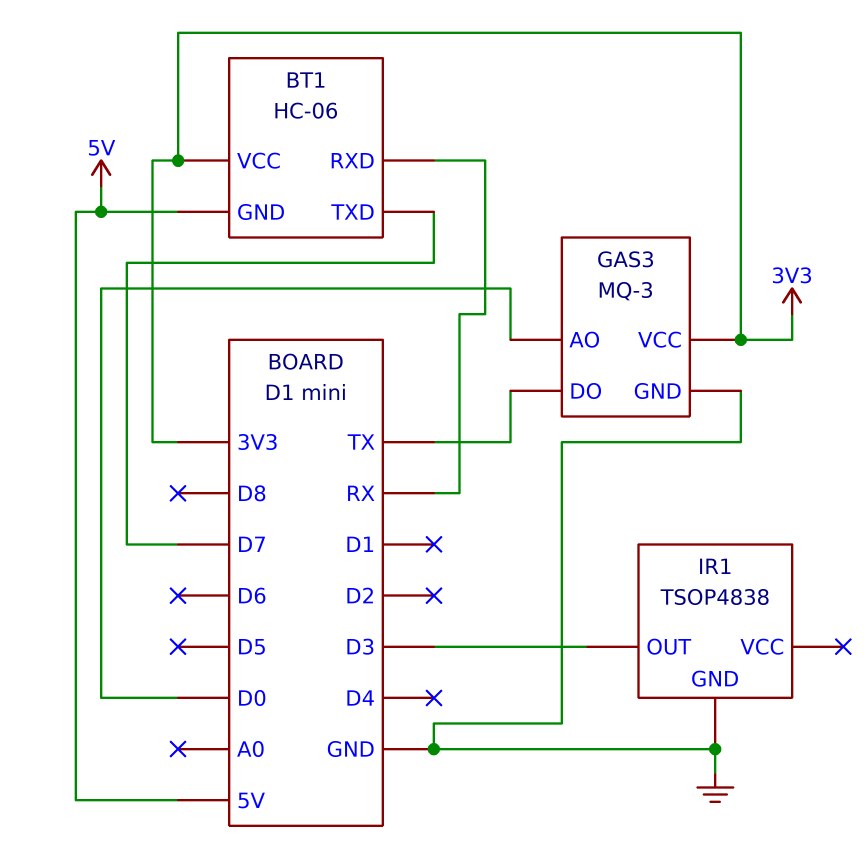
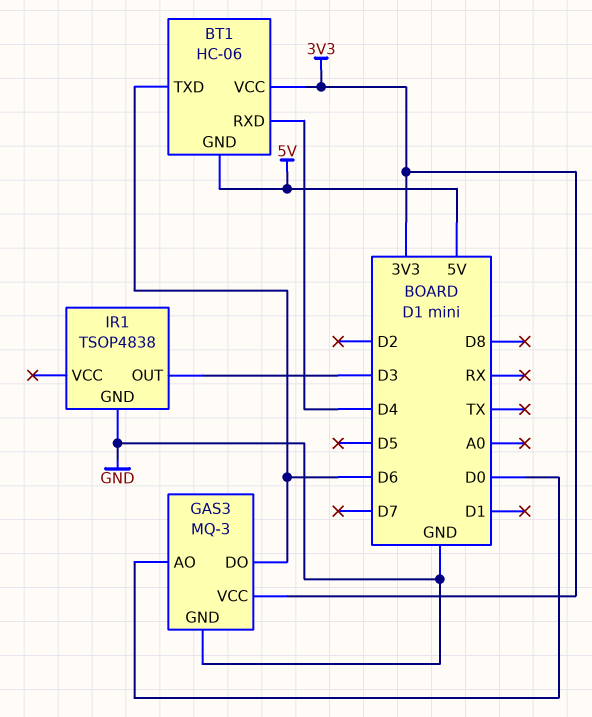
BT1 pin RXD: RX -> D4
BT1 pin TXD: D7 -> D6
GAS3 pin DO: TX -> D6

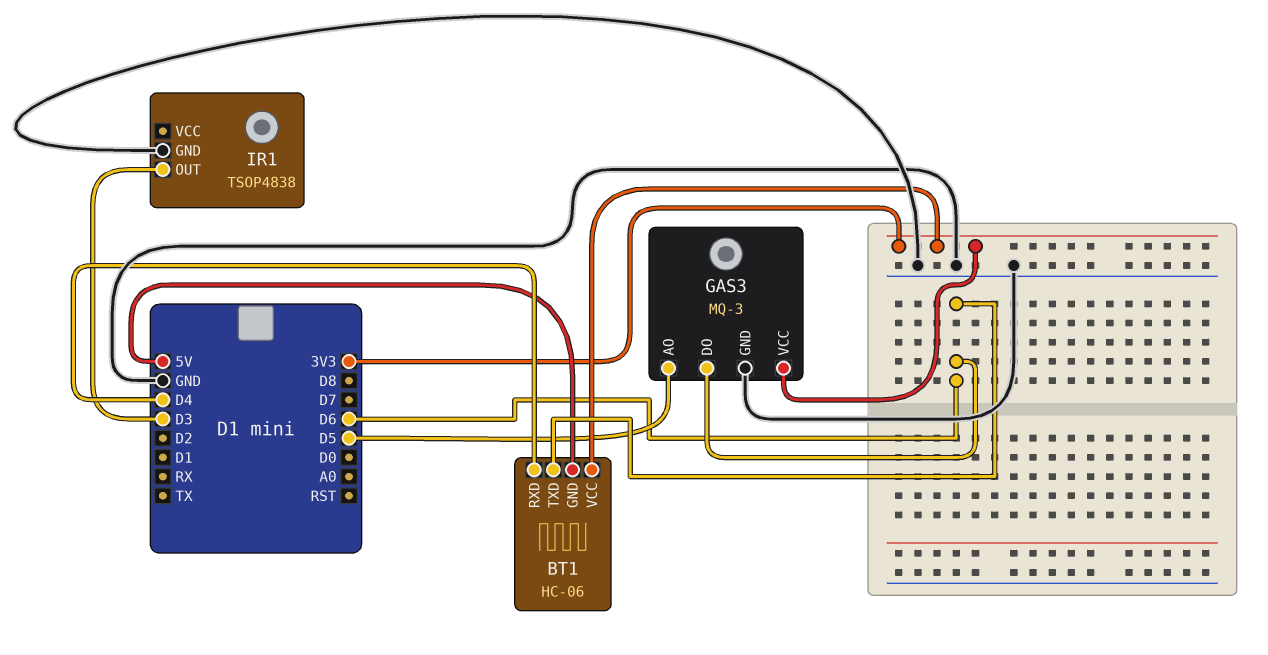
GAS3 pin AO: D0 -> D5

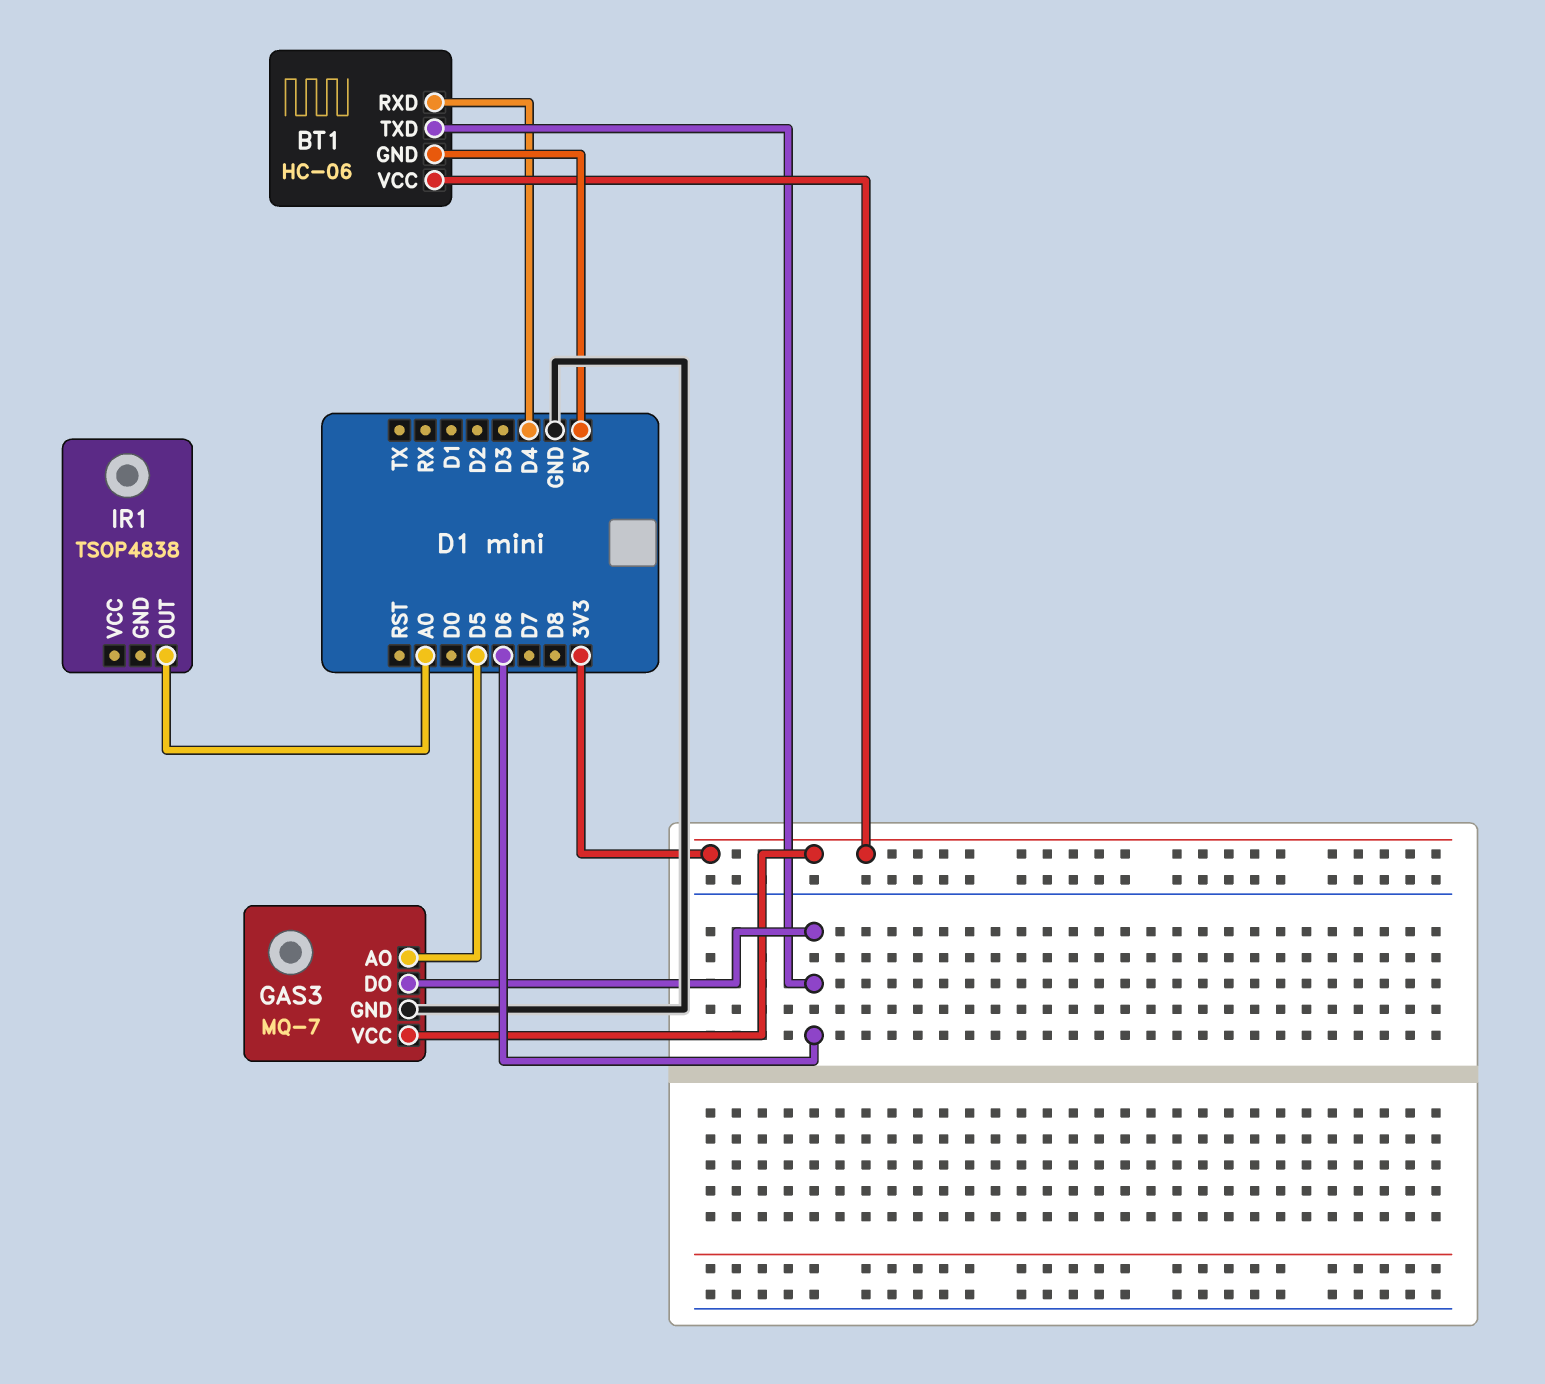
GAS3: MQ-3 -> MQ-7
IR1 pin GND: GND -> none
IR1 pin OUT: D3 -> A0

